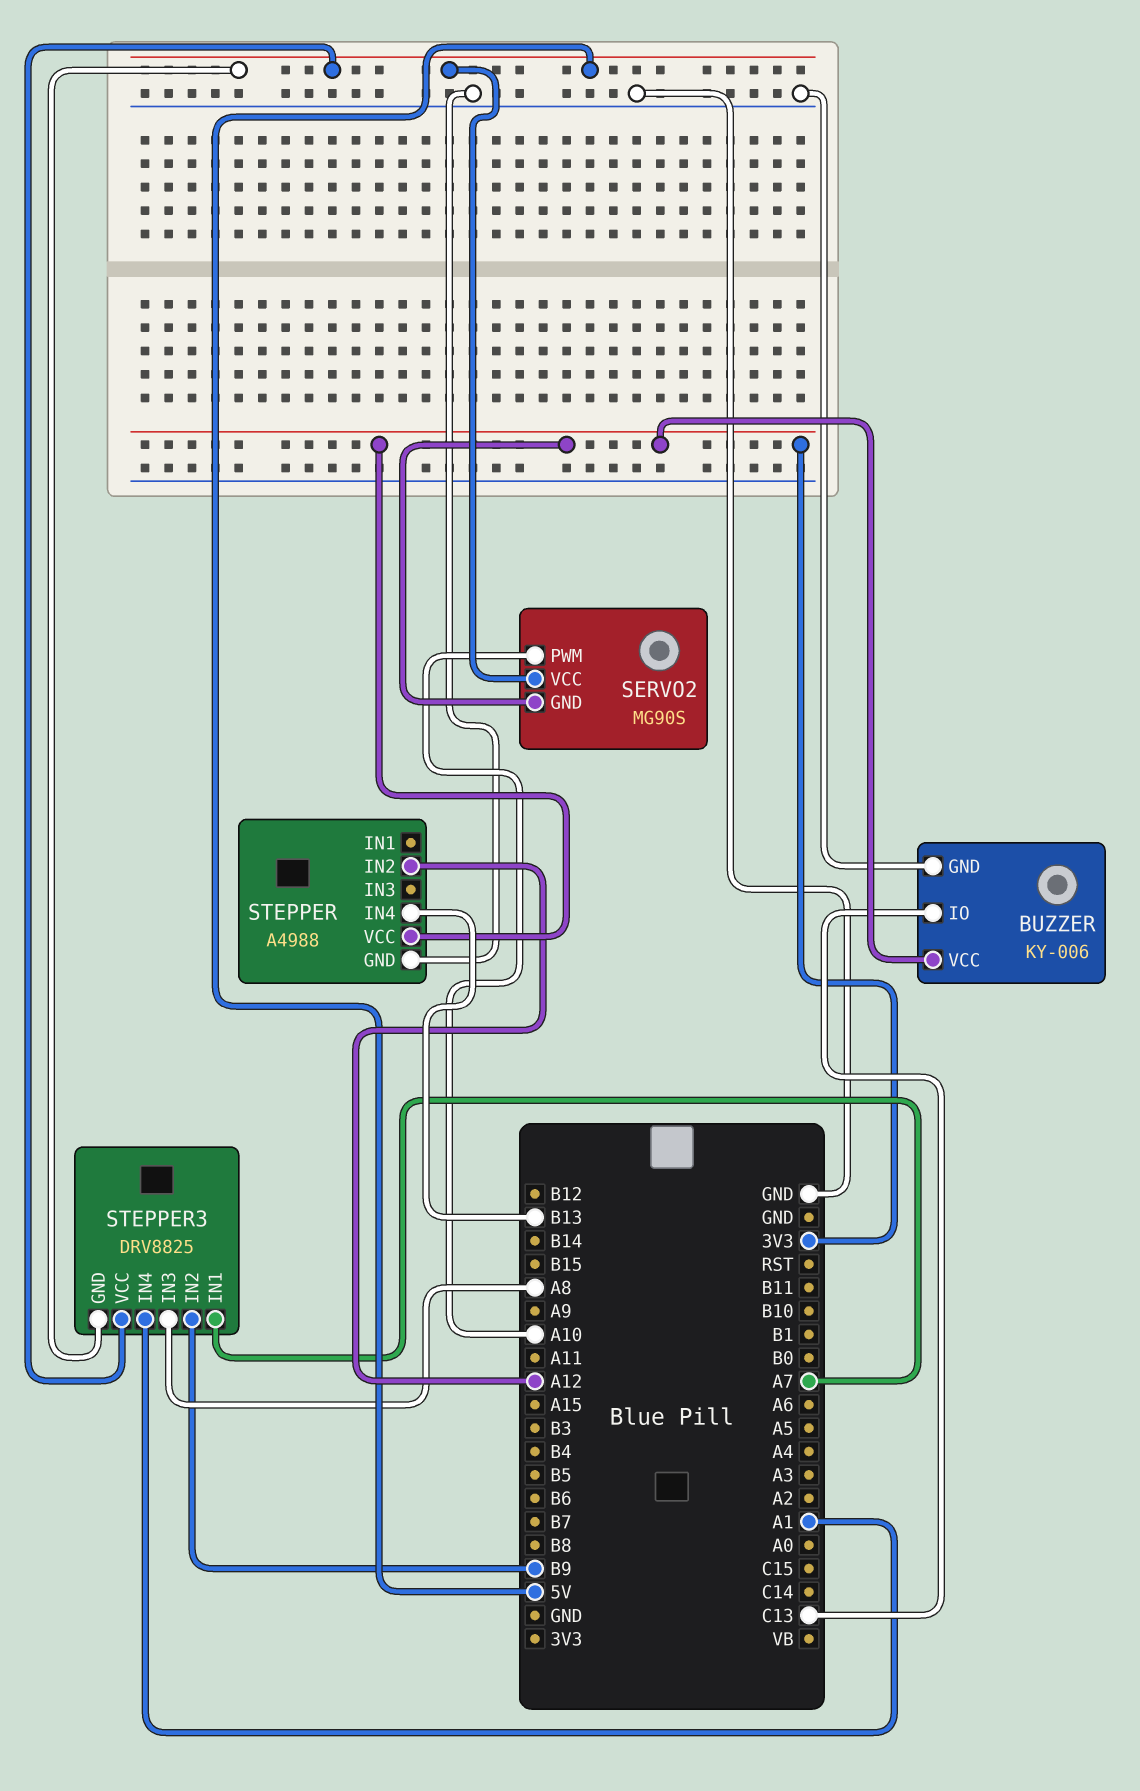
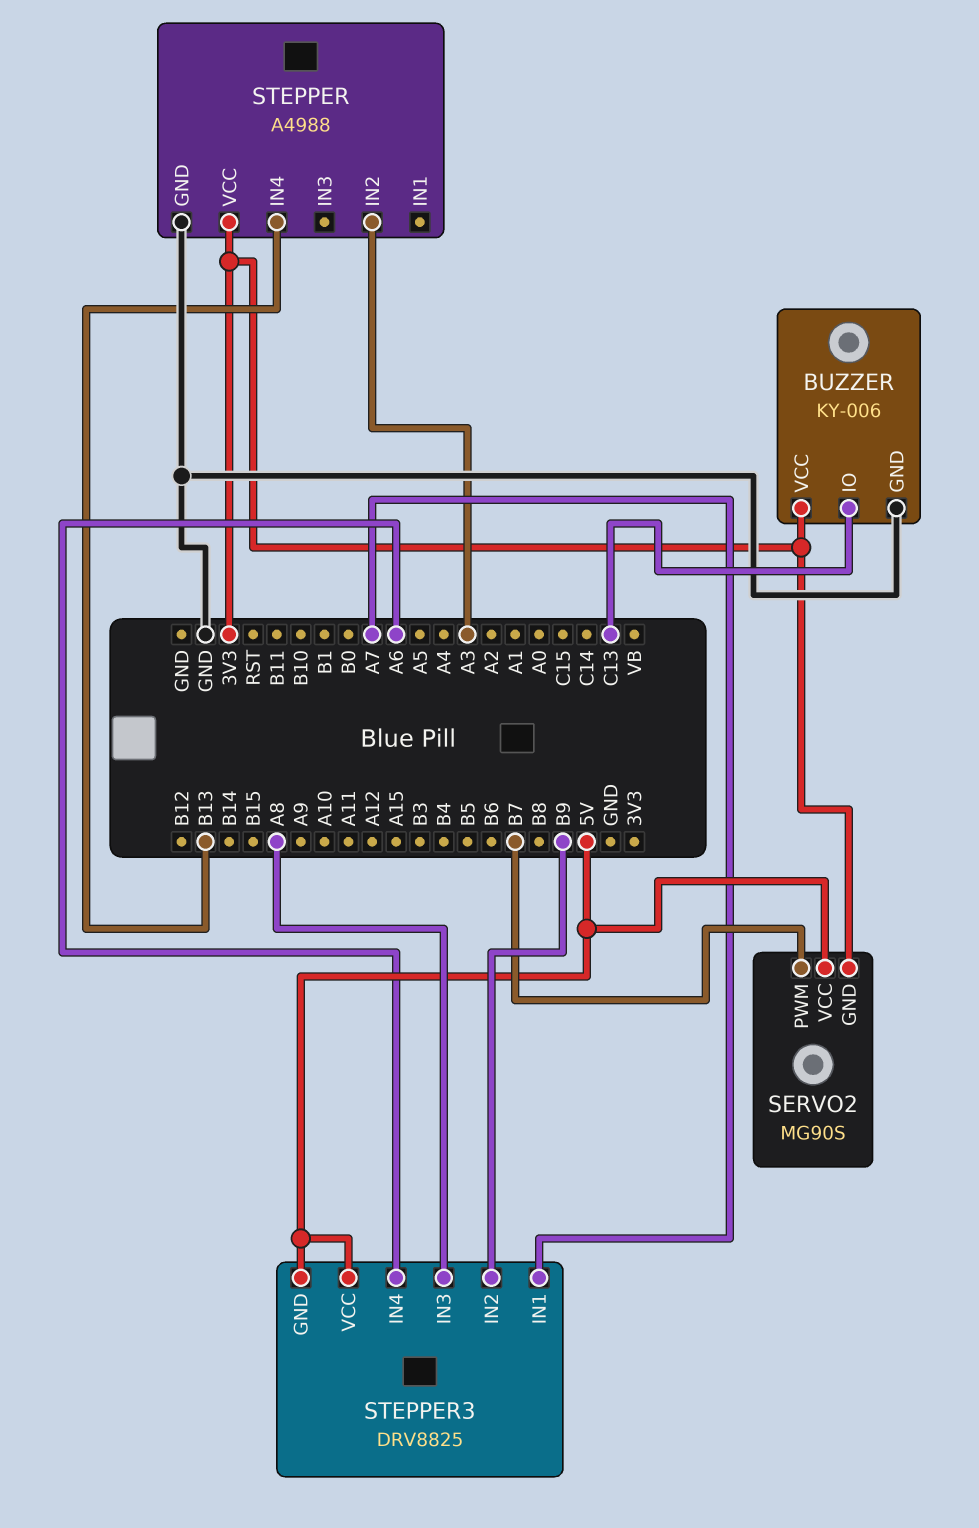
SERVO2 pin PWM: A10 -> B7
STEPPER pin IN2: A12 -> A3
STEPPER3 pin IN4: A1 -> A6

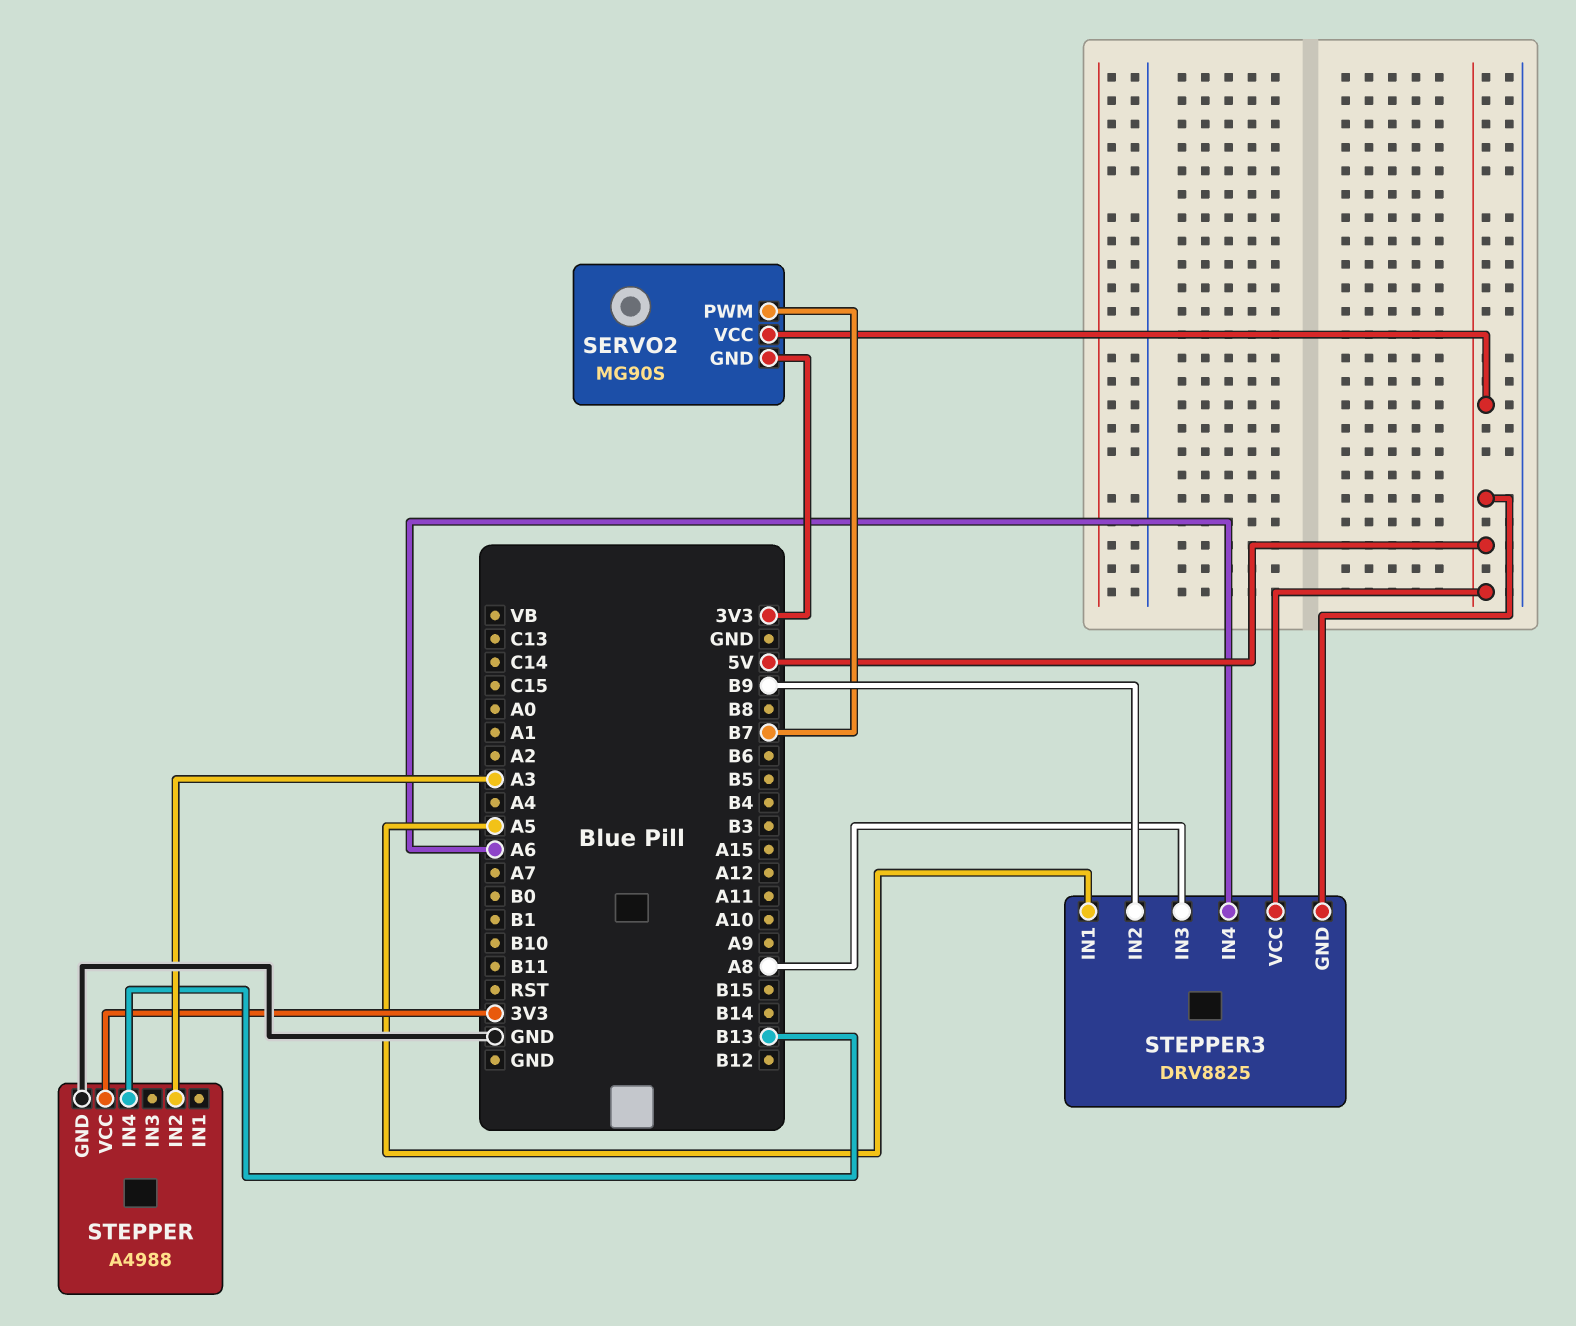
BUZZER: KY-006 -> none
BUZZER pin GND: GND -> none
BUZZER pin IO: C13 -> none
BUZZER pin VCC: 3V3 -> none
STEPPER3 pin IN1: A7 -> A5

